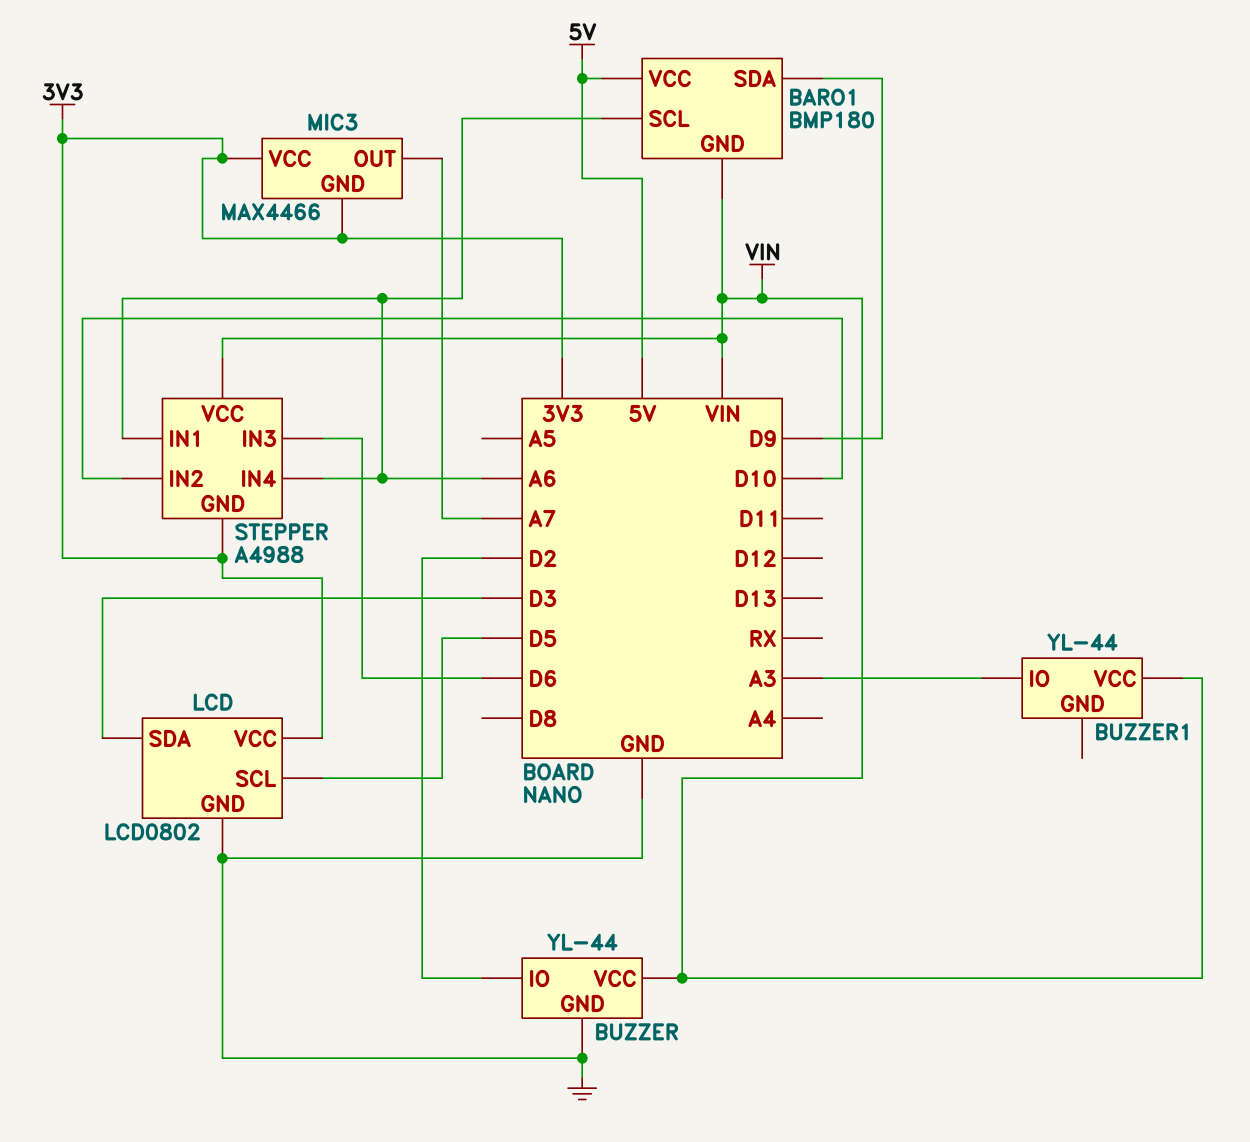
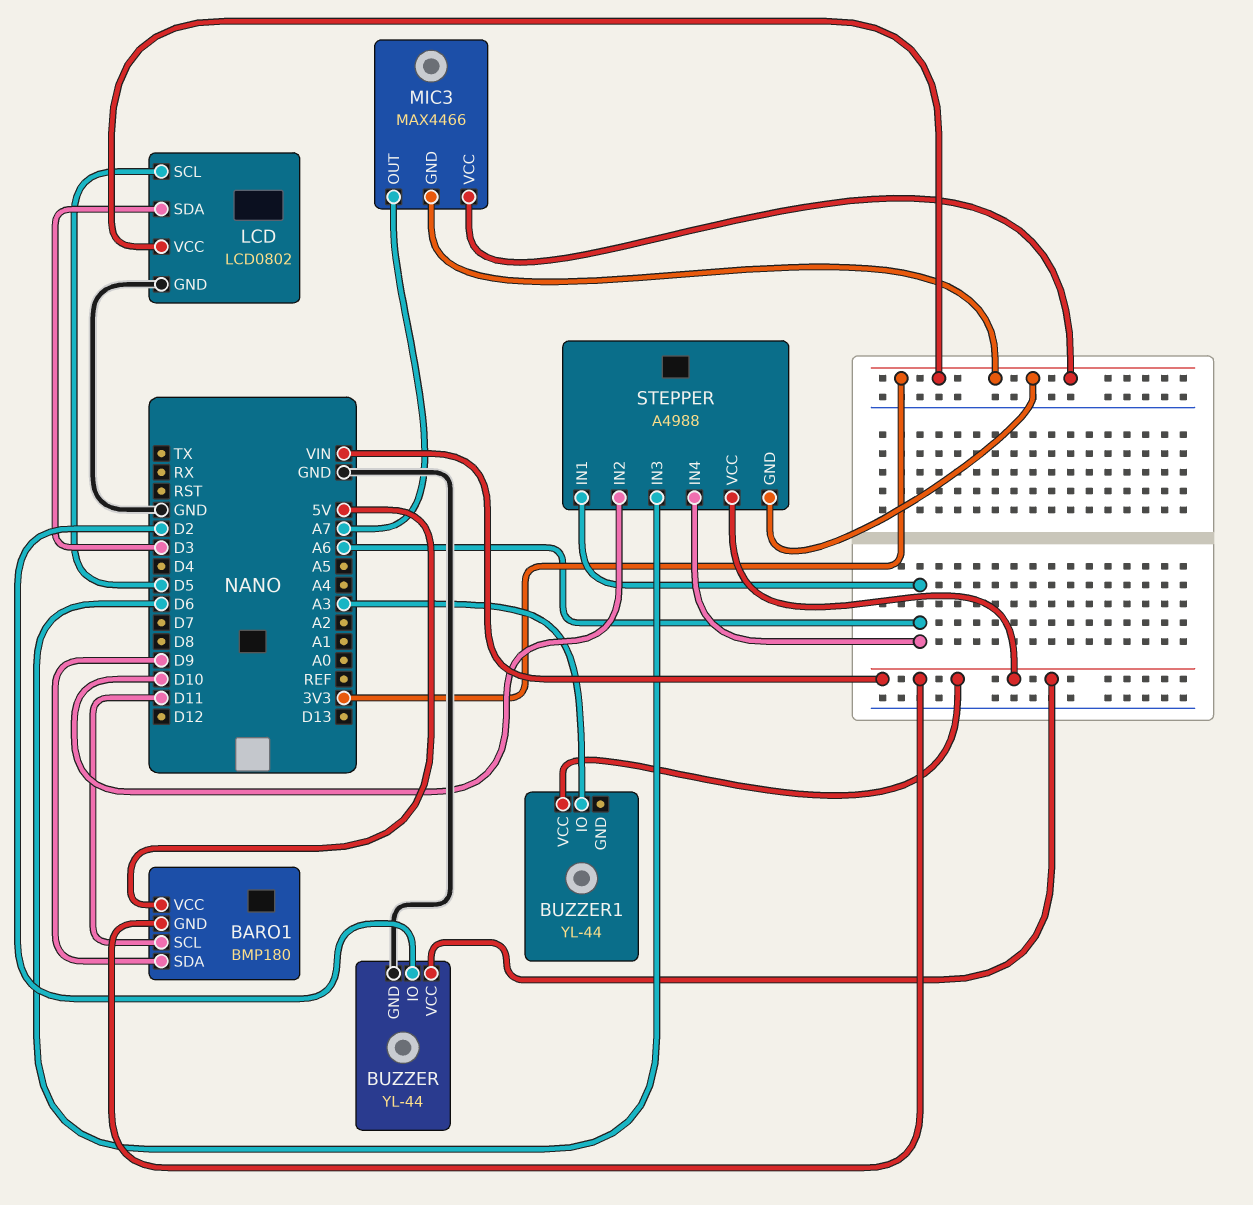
BARO1 pin SCL: A6 -> D11

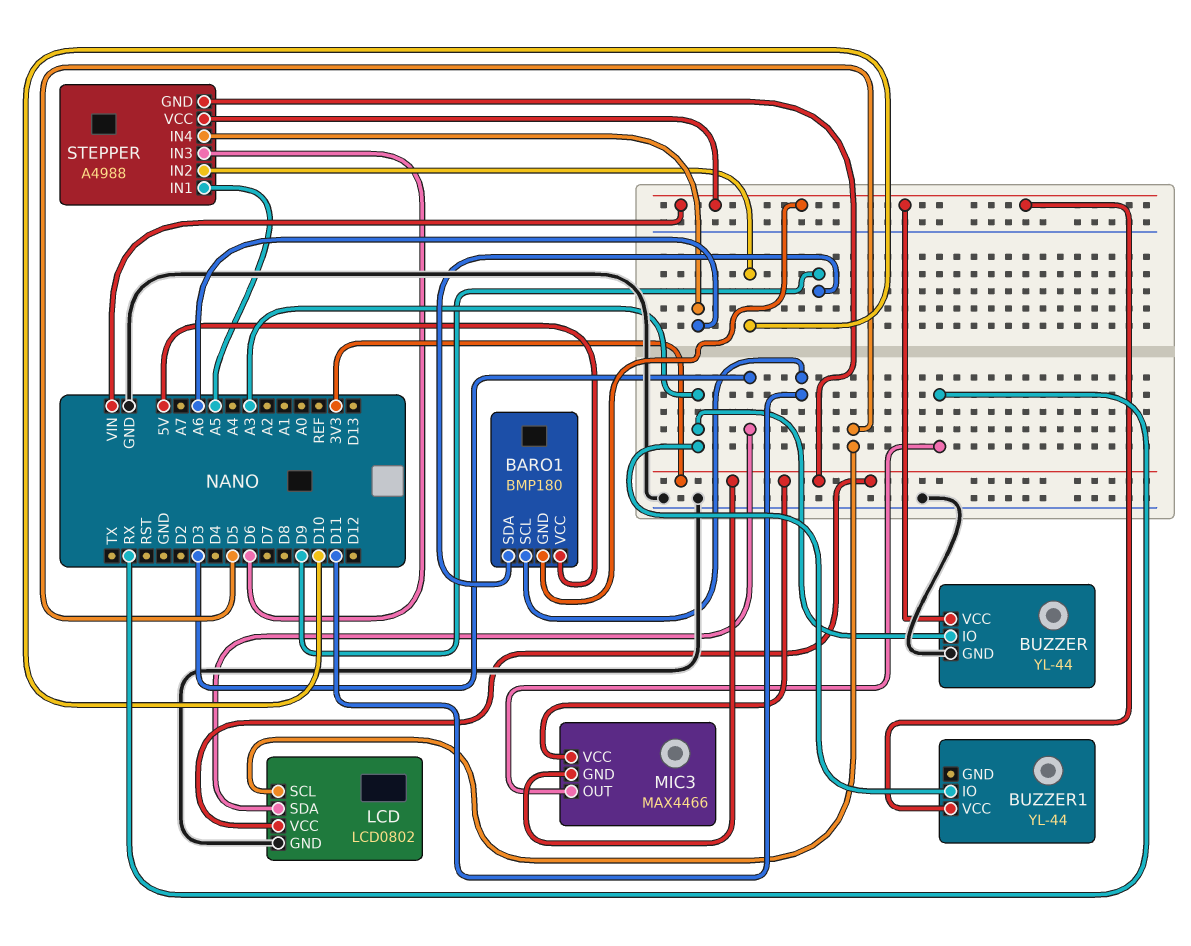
BUZZER pin IO: D2 -> A3
MIC3 pin OUT: A7 -> RX
STEPPER pin IN1: A6 -> A5

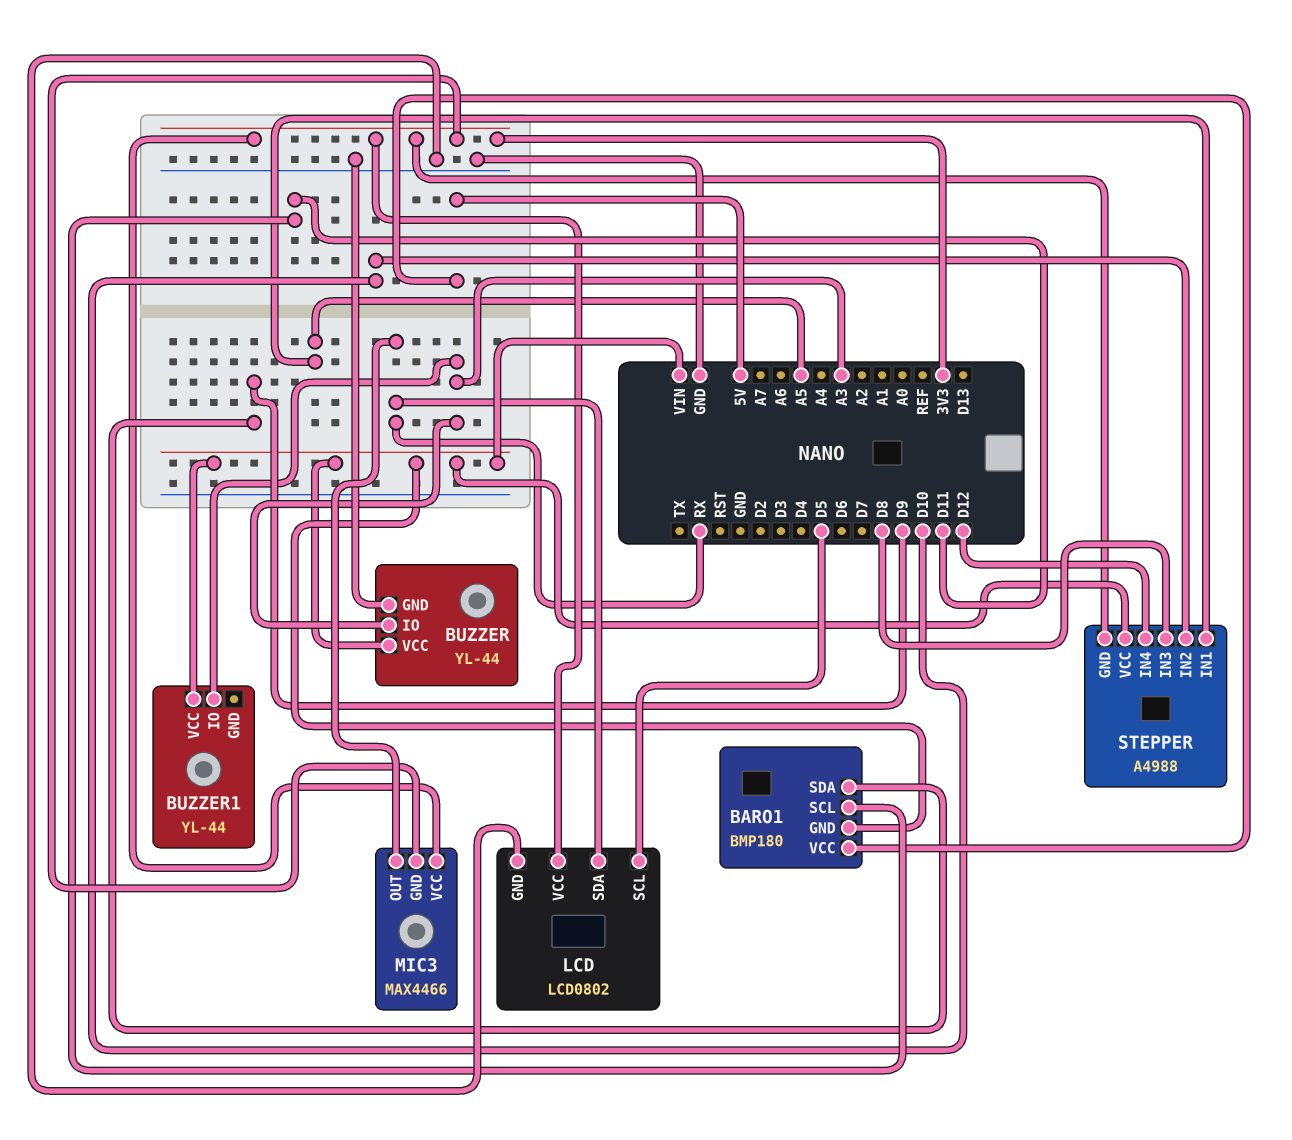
LCD pin SDA: D3 -> RX
STEPPER pin IN3: D6 -> D8
STEPPER pin IN4: A6 -> D12

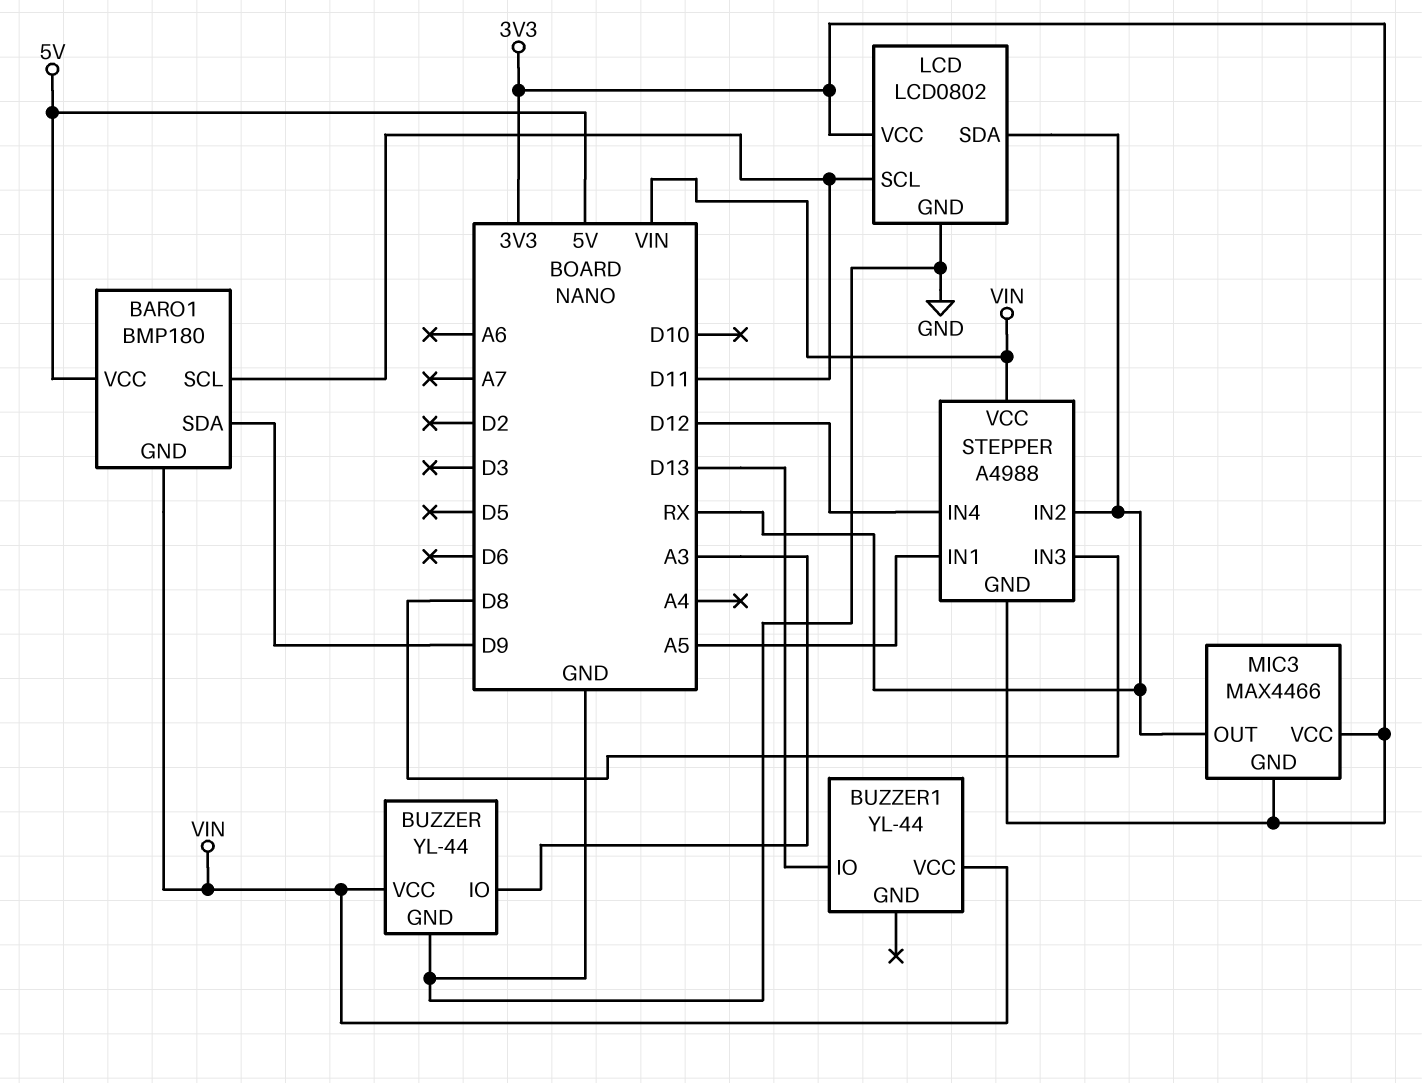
BUZZER1 pin IO: A3 -> D13
LCD pin SCL: D5 -> D11
STEPPER pin IN2: D10 -> RX

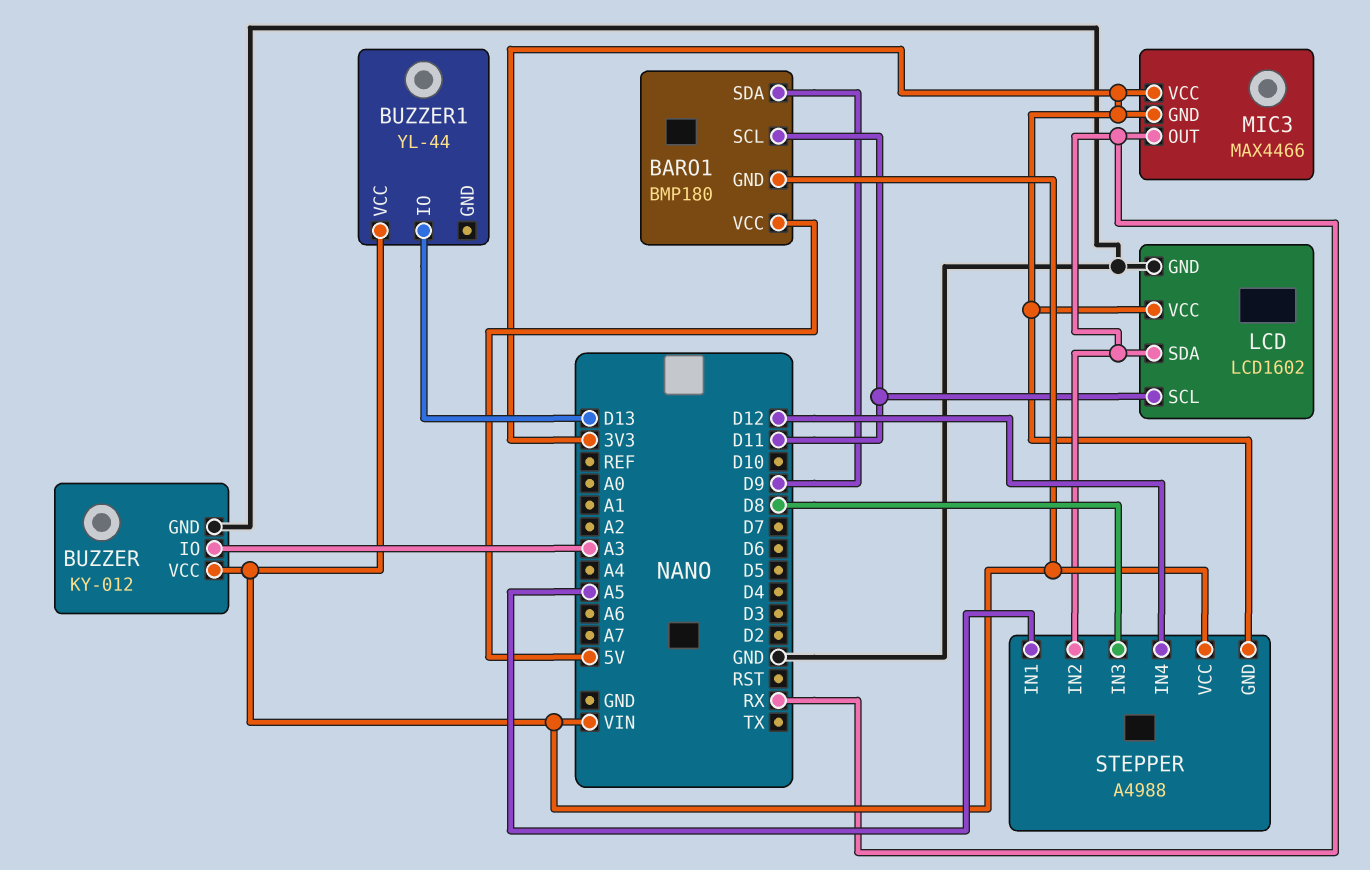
BUZZER: YL-44 -> KY-012
LCD: LCD0802 -> LCD1602

